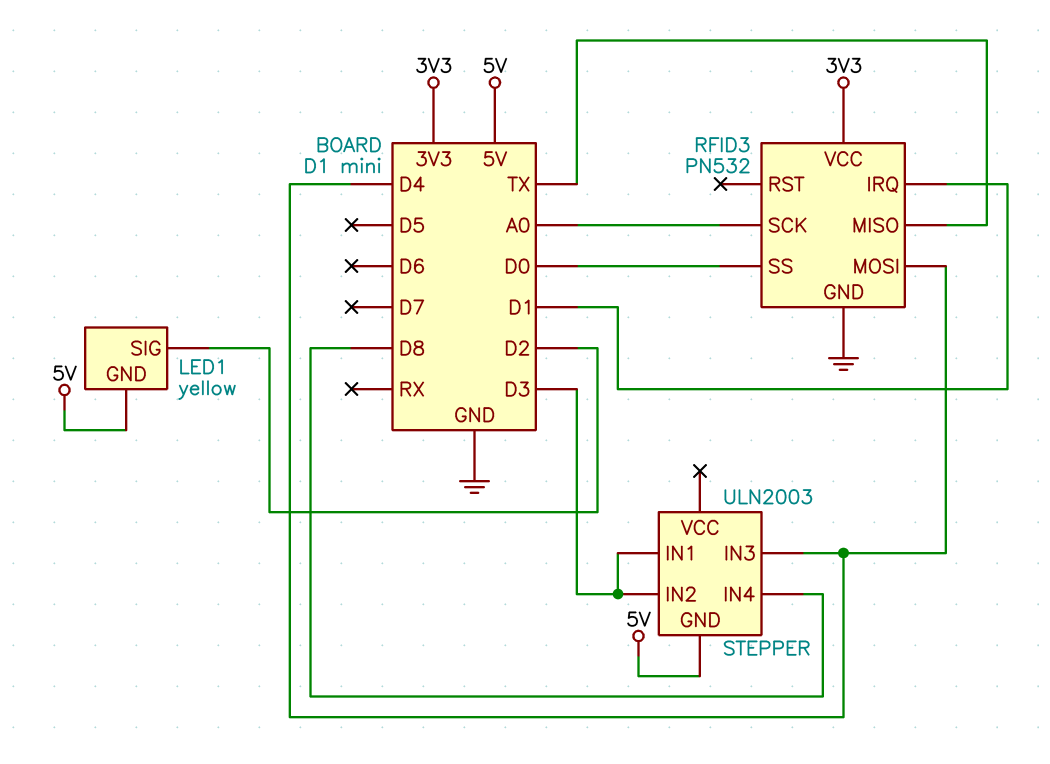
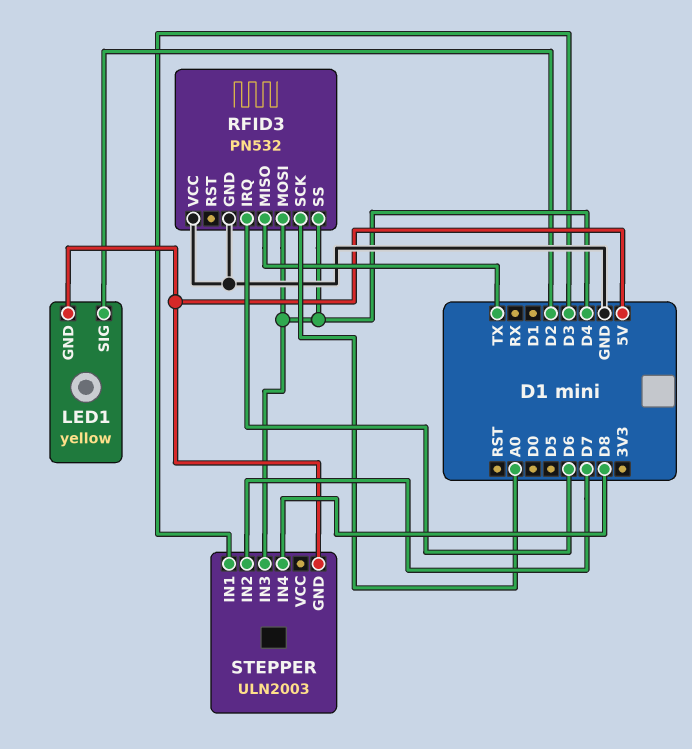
RFID3 pin IRQ: D1 -> D6
RFID3 pin SS: D0 -> D4
RFID3 pin VCC: 3V3 -> GND
STEPPER pin IN2: D3 -> D7

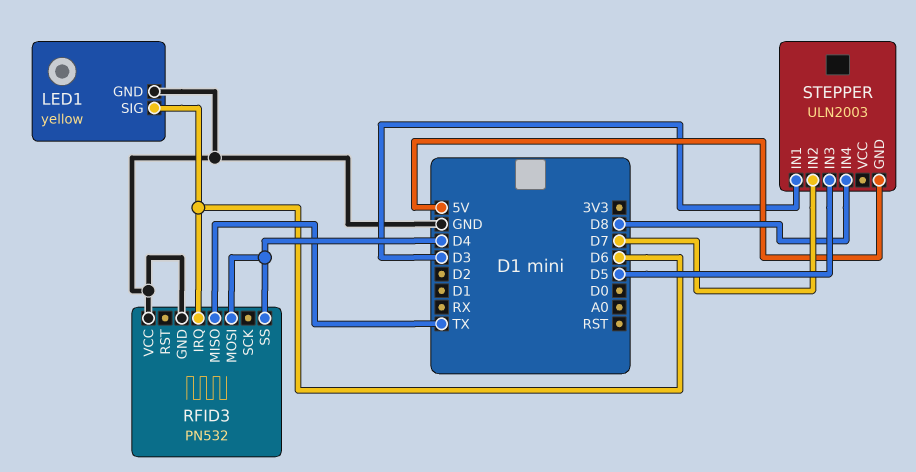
LED1 pin GND: 5V -> GND
LED1 pin SIG: D2 -> D6
RFID3 pin SCK: A0 -> none
STEPPER pin IN3: D4 -> D5

